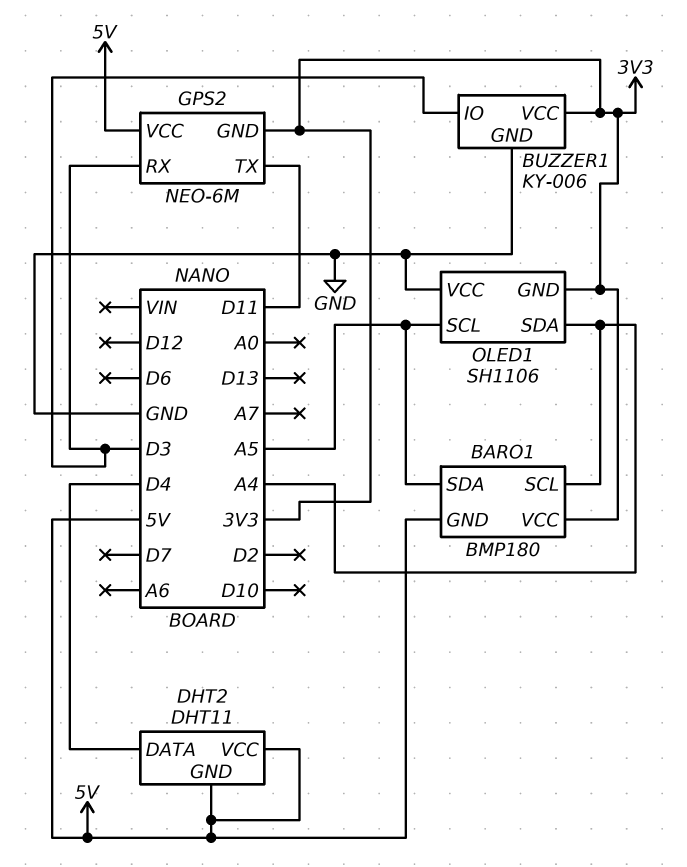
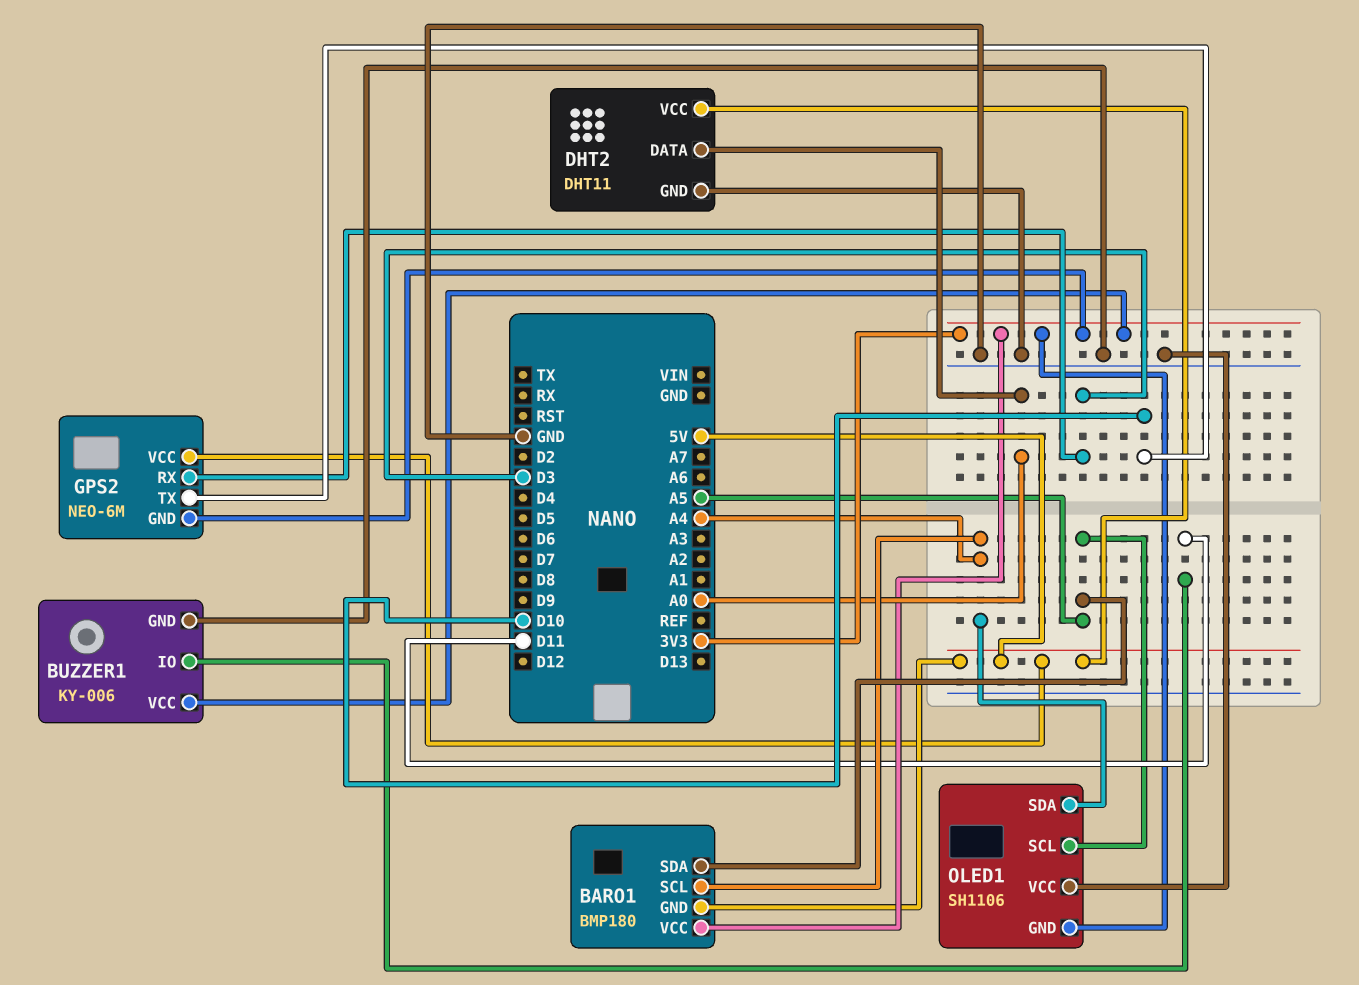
BUZZER1 pin IO: D3 -> D11
DHT2 pin DATA: D4 -> A0
DHT2 pin GND: 5V -> GND
GPS2 pin TX: D11 -> D10

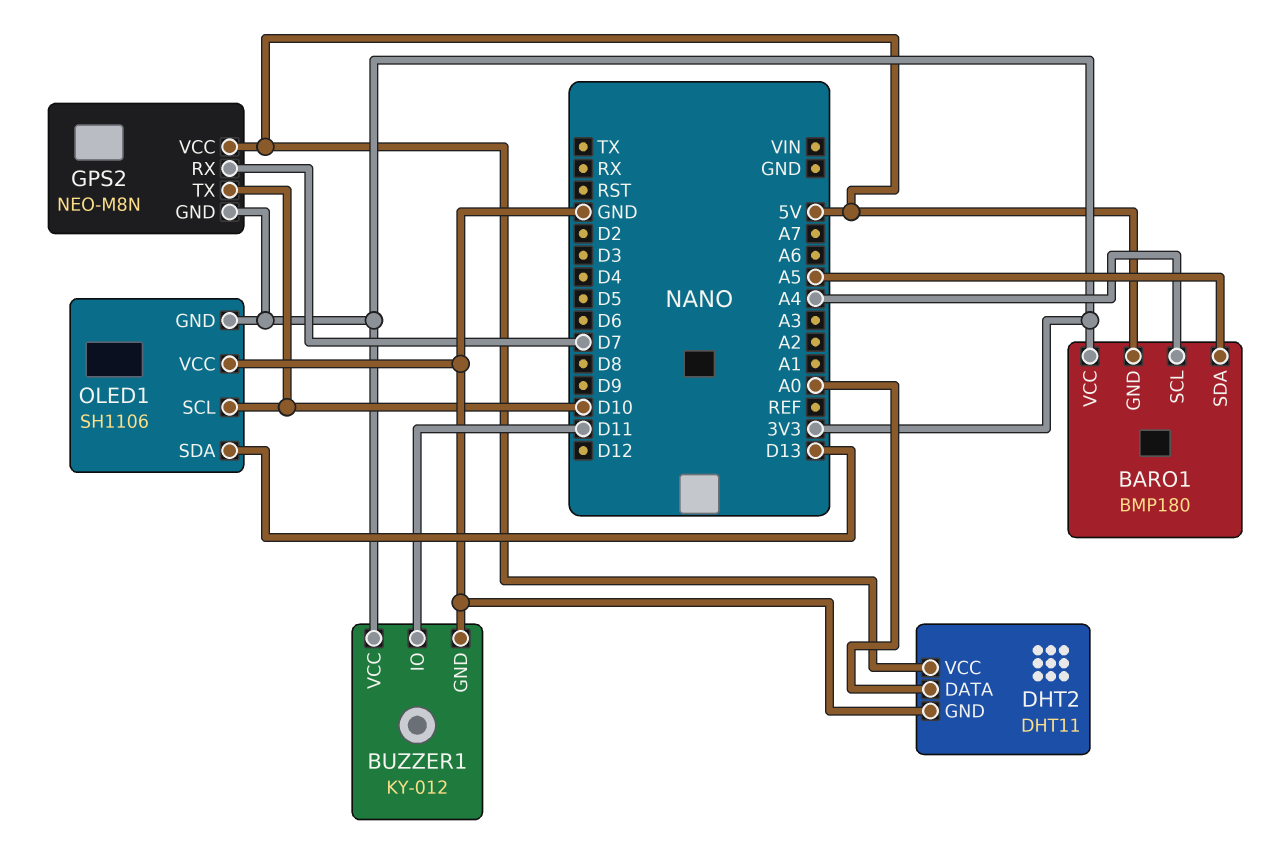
BUZZER1: KY-006 -> KY-012
GPS2: NEO-6M -> NEO-M8N
GPS2 pin RX: D3 -> D7
OLED1 pin SCL: A5 -> D10
OLED1 pin SDA: A4 -> D13

